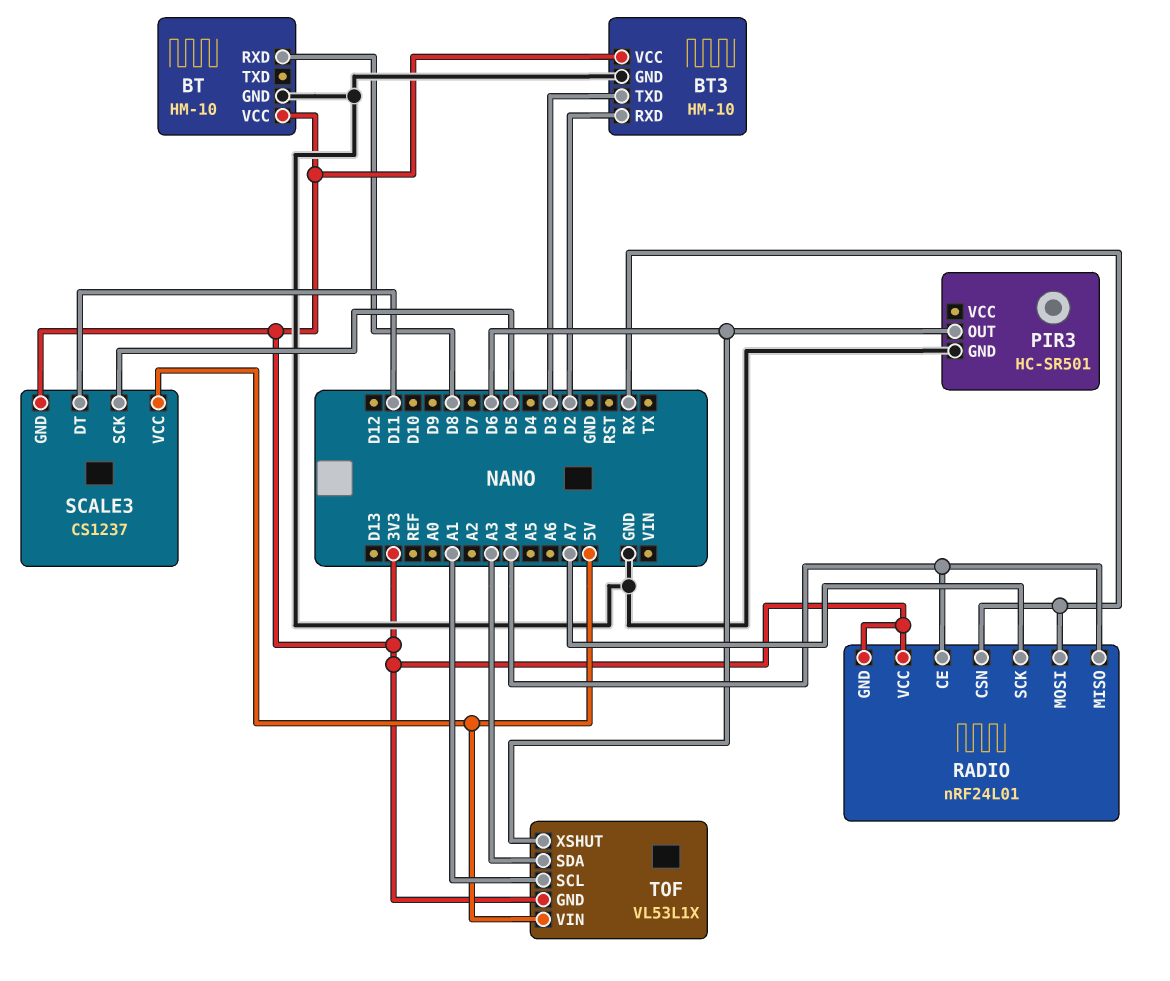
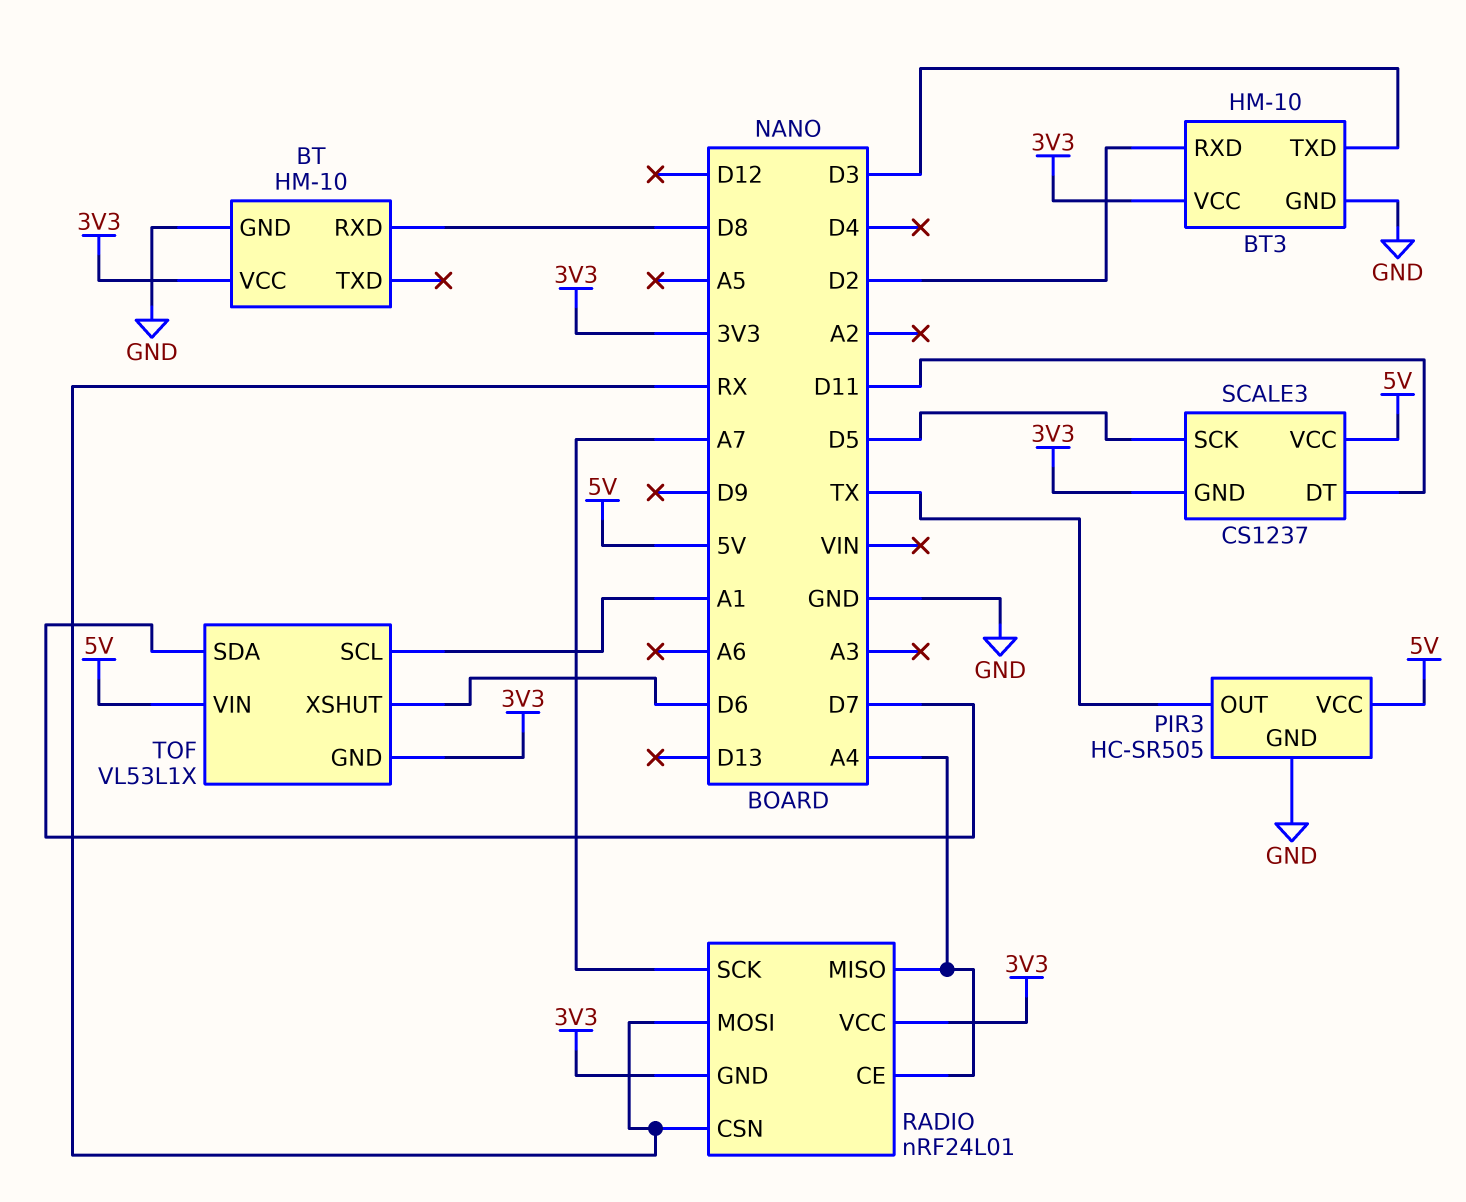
PIR3: HC-SR501 -> HC-SR505
PIR3 pin OUT: D6 -> TX
PIR3 pin VCC: none -> 5V
TOF pin SDA: A3 -> D7

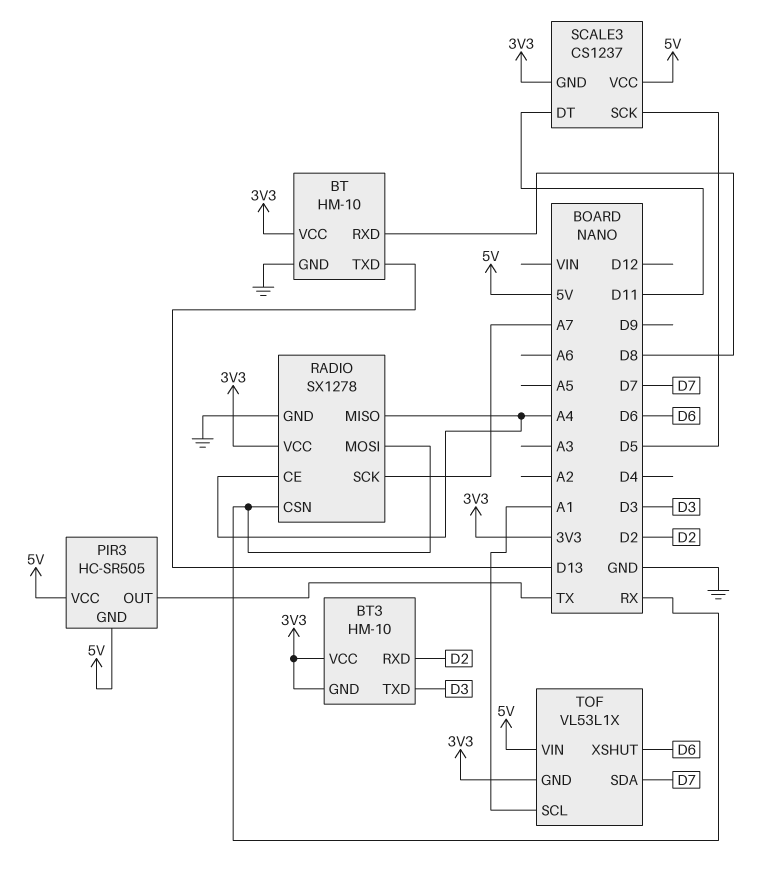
BT pin TXD: none -> D13
BT3 pin GND: GND -> 3V3
PIR3 pin GND: GND -> 5V
RADIO: nRF24L01 -> SX1278
RADIO pin GND: 3V3 -> GND

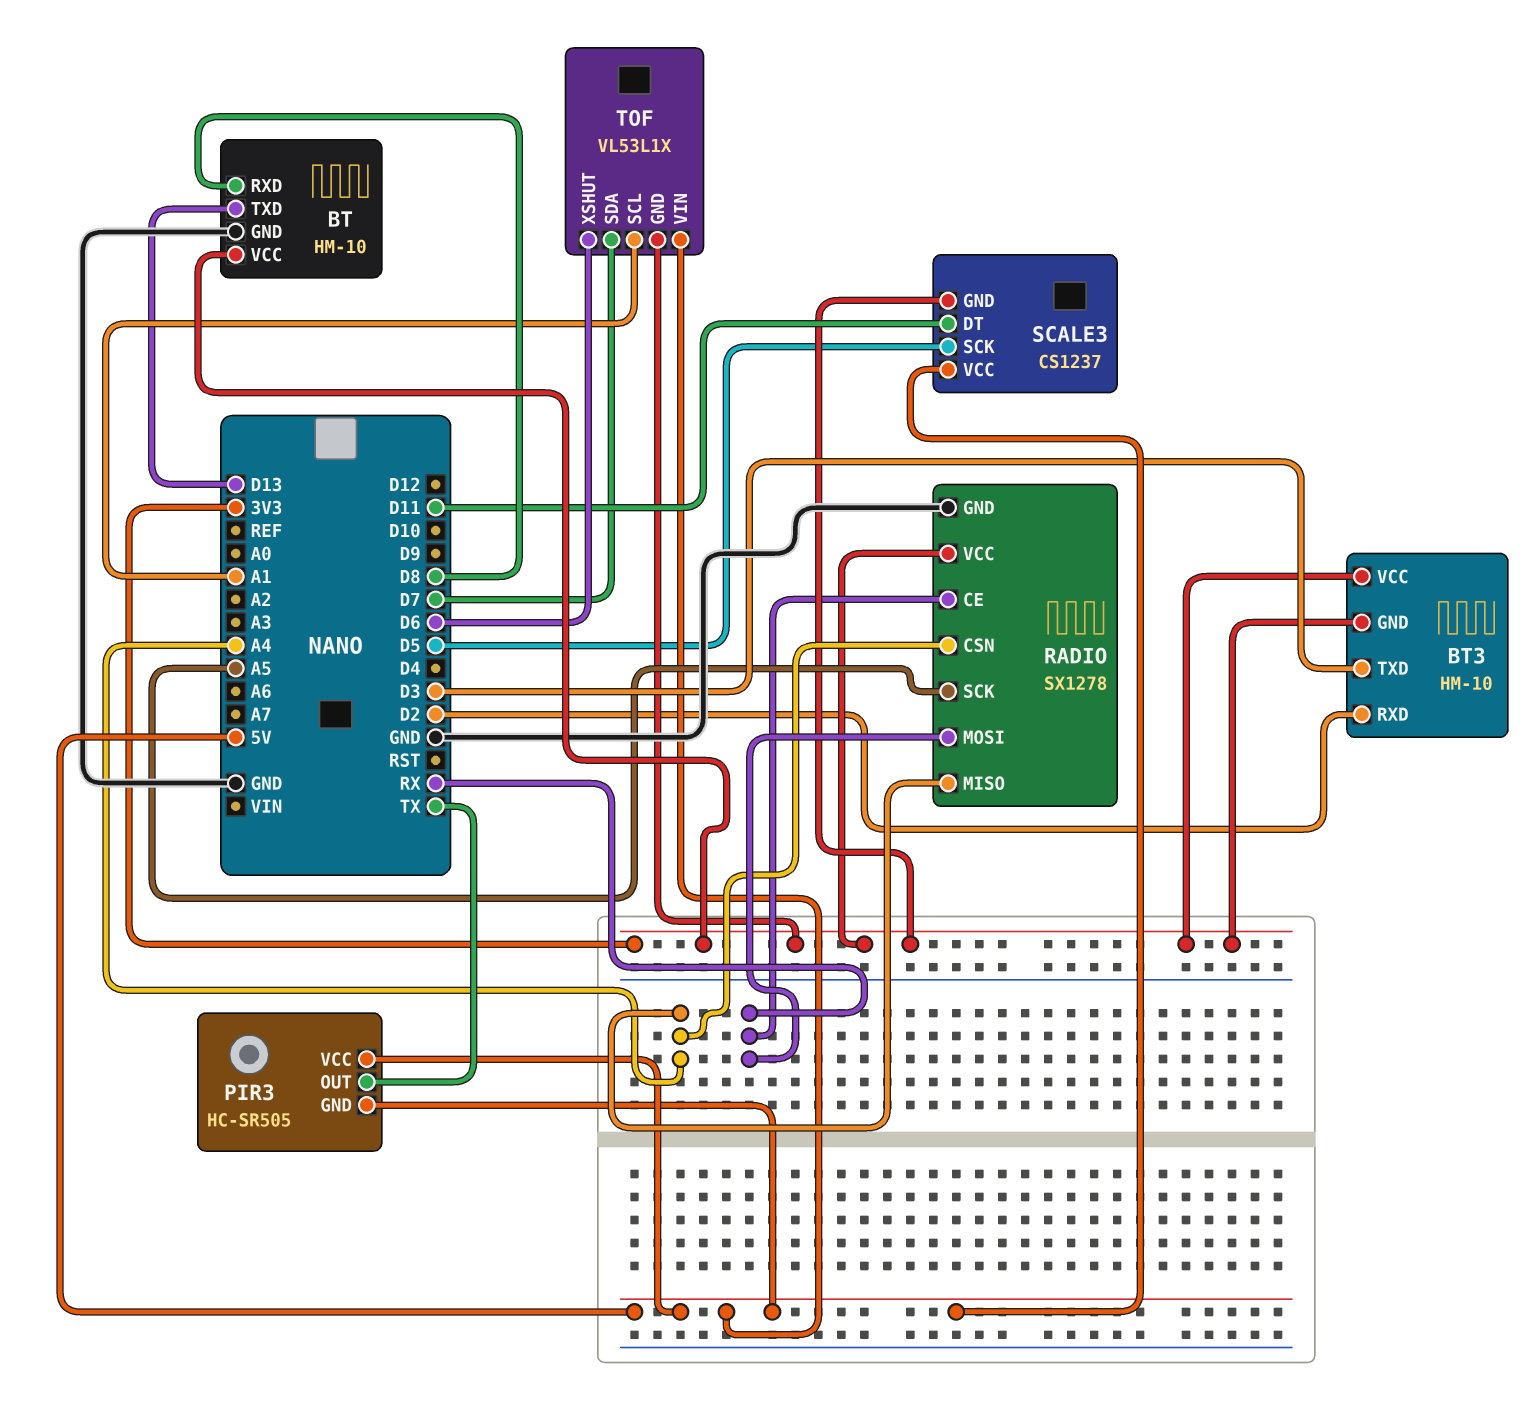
RADIO pin CE: A4 -> RX
RADIO pin CSN: RX -> A4
RADIO pin SCK: A7 -> A5

